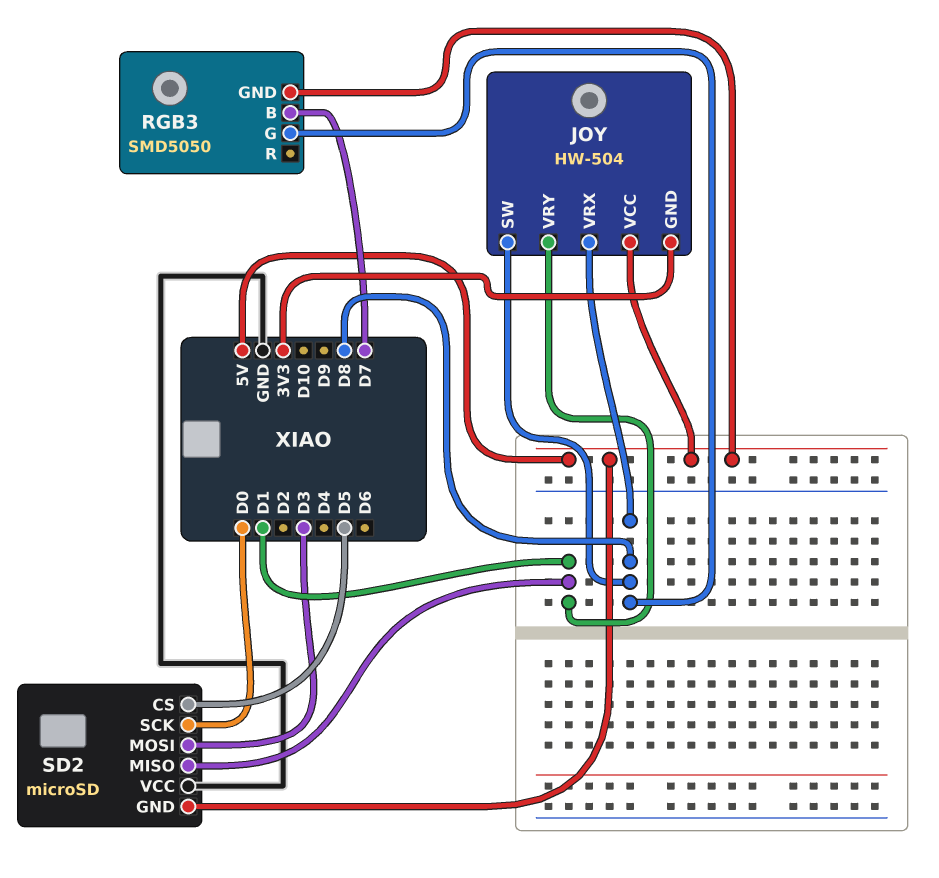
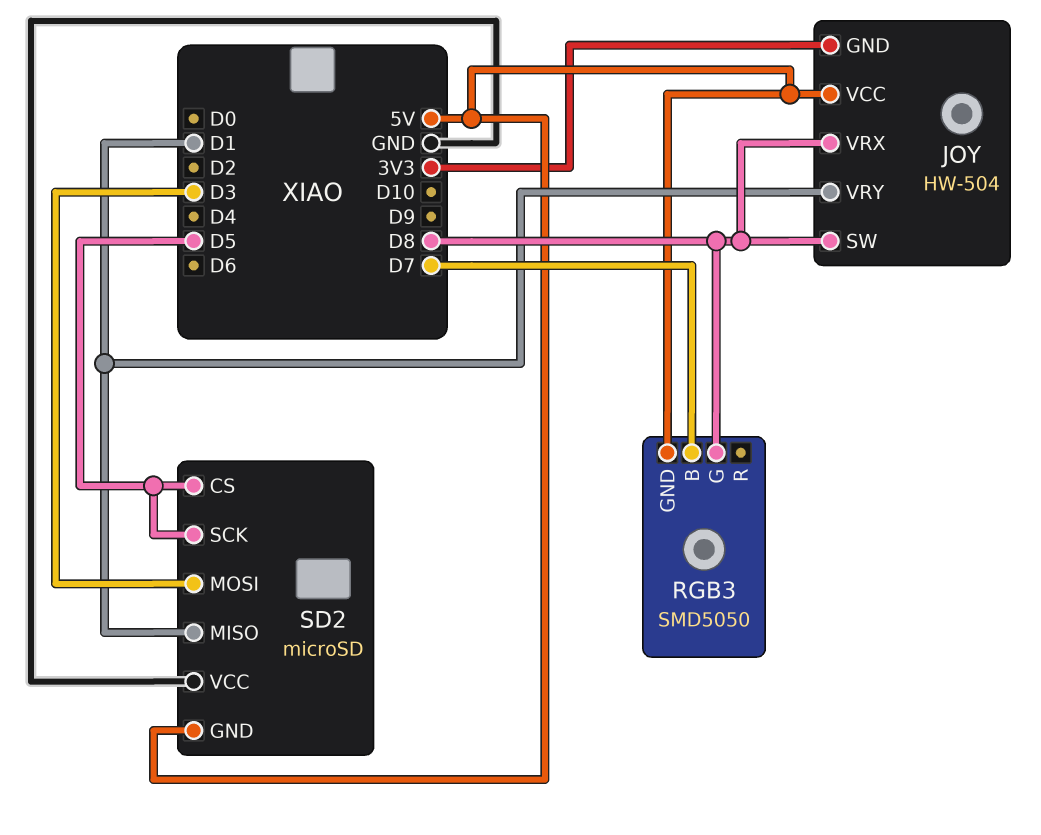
SD2 pin SCK: D0 -> D5

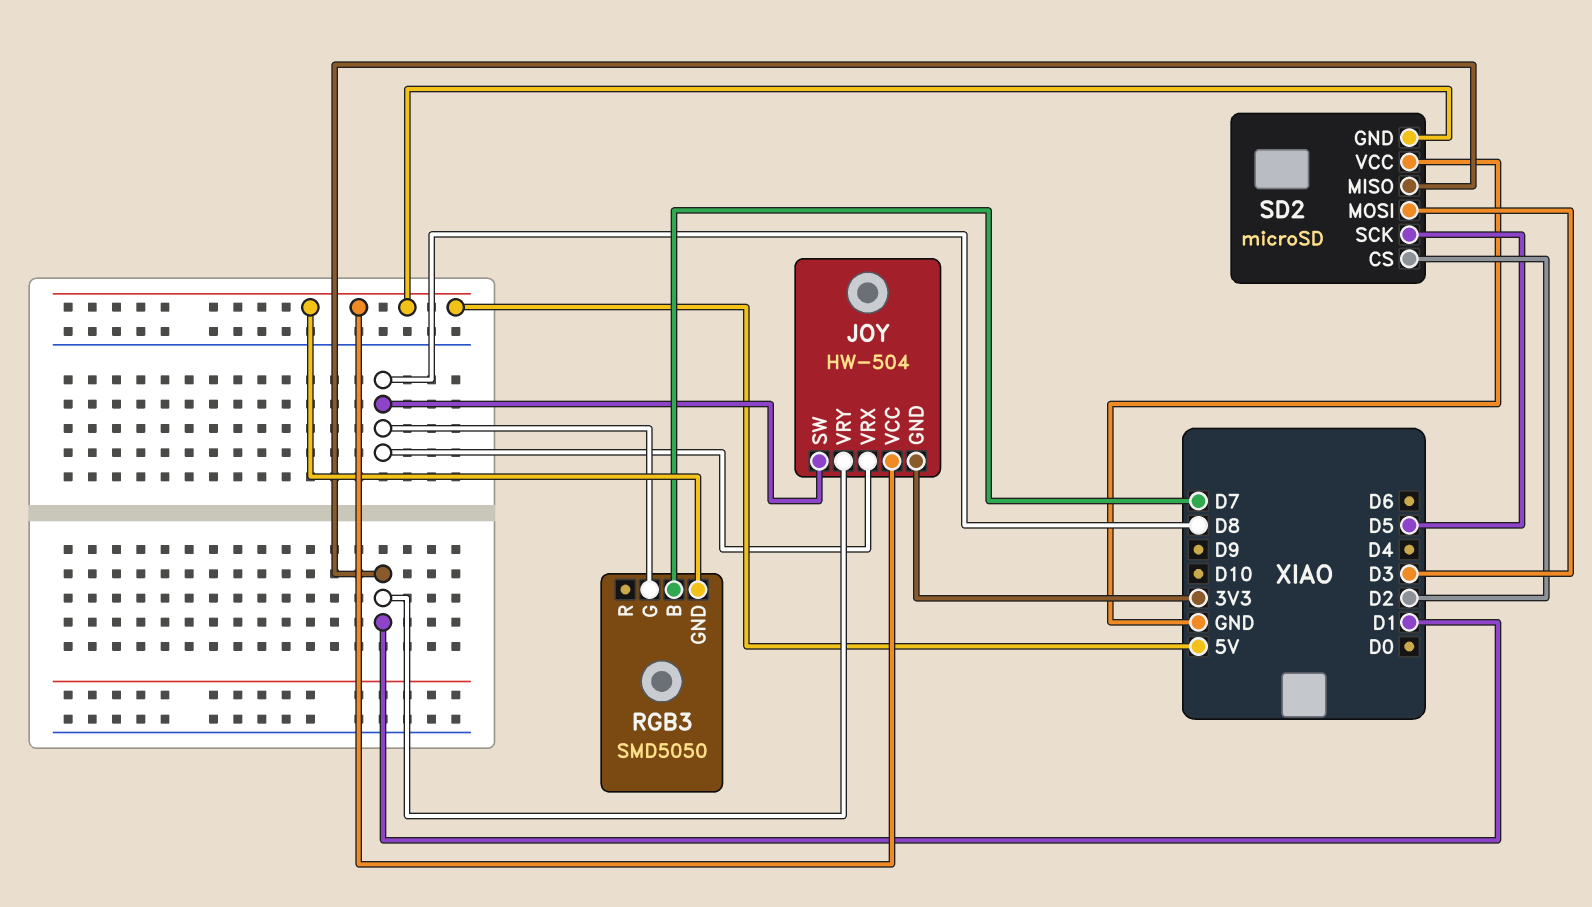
SD2 pin CS: D5 -> D2

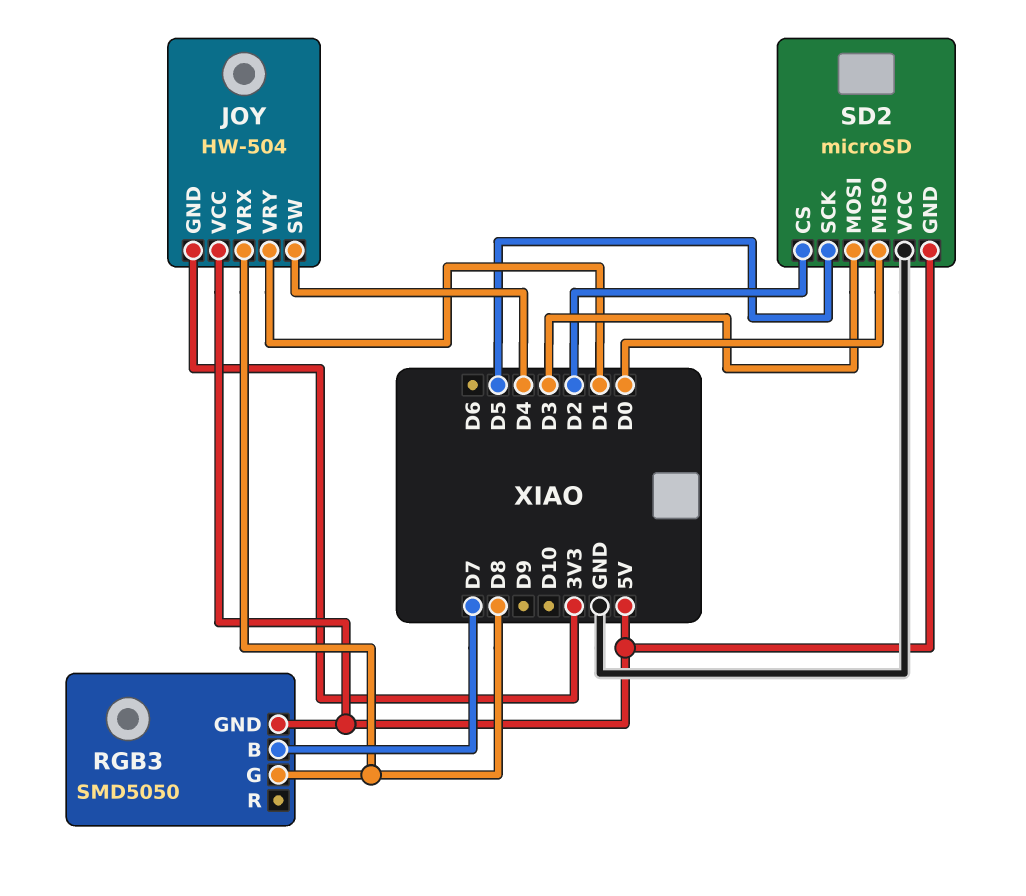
JOY pin SW: D8 -> D4
SD2 pin MISO: D1 -> D0

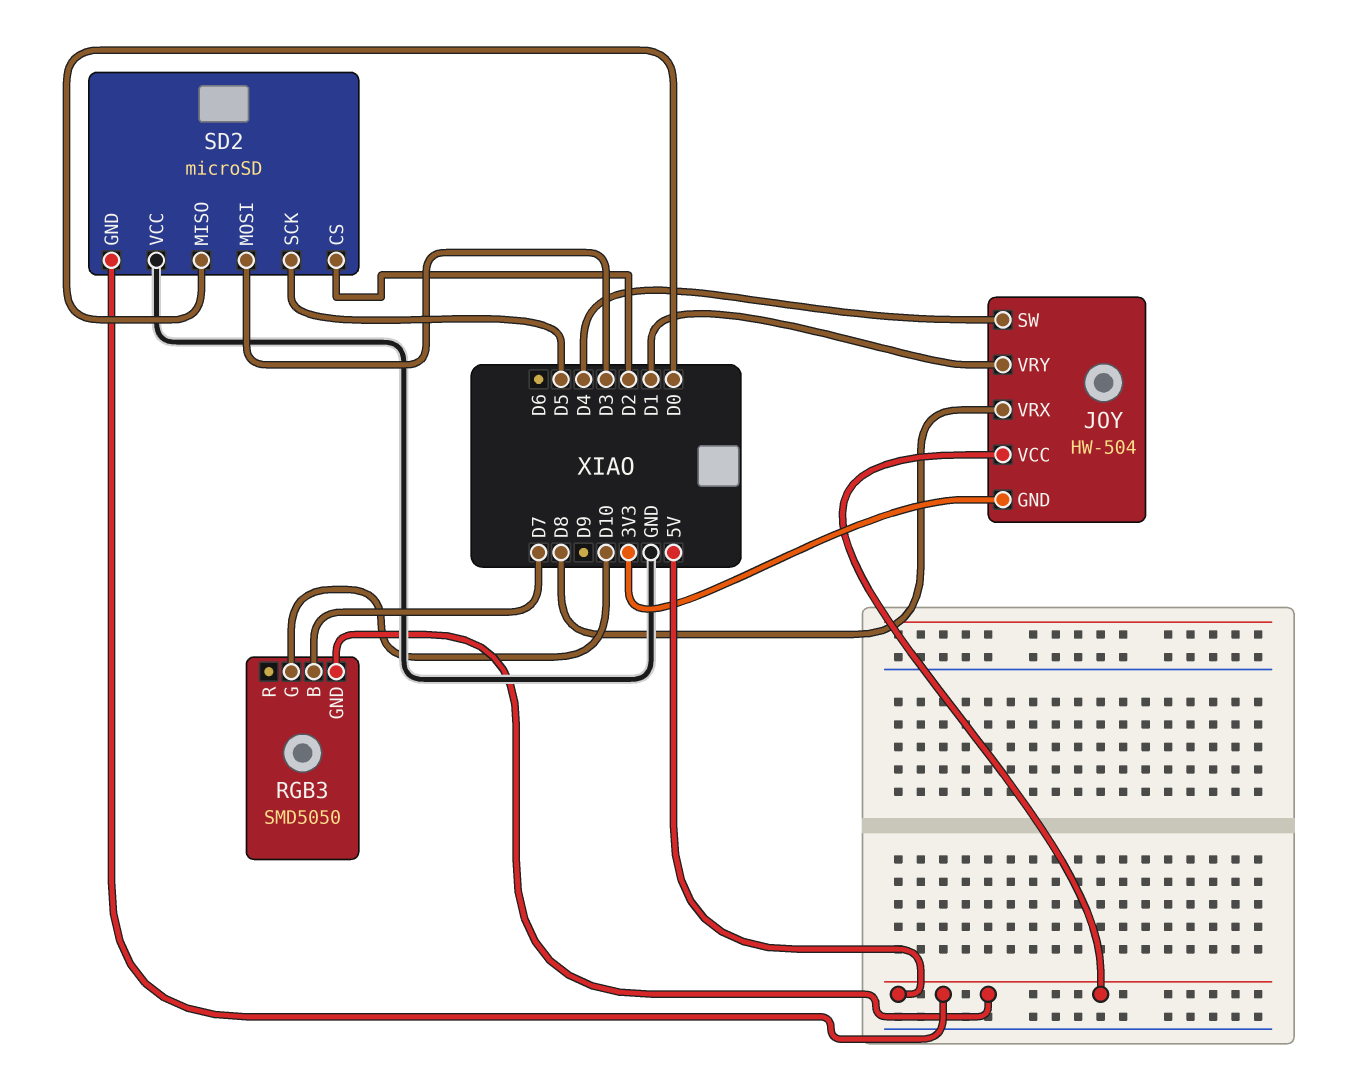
RGB3 pin G: D8 -> D10

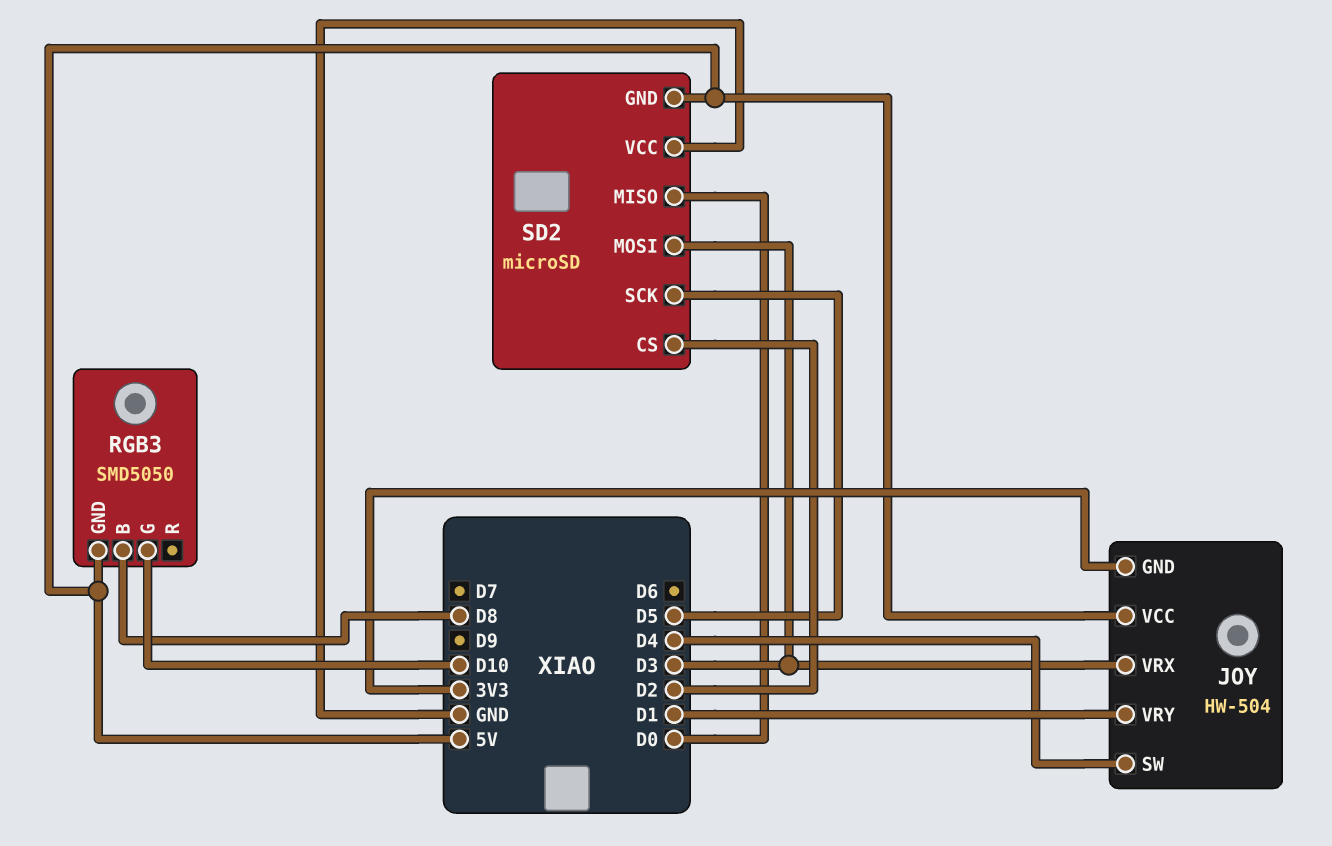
JOY pin VRX: D8 -> D3
RGB3 pin B: D7 -> D8

